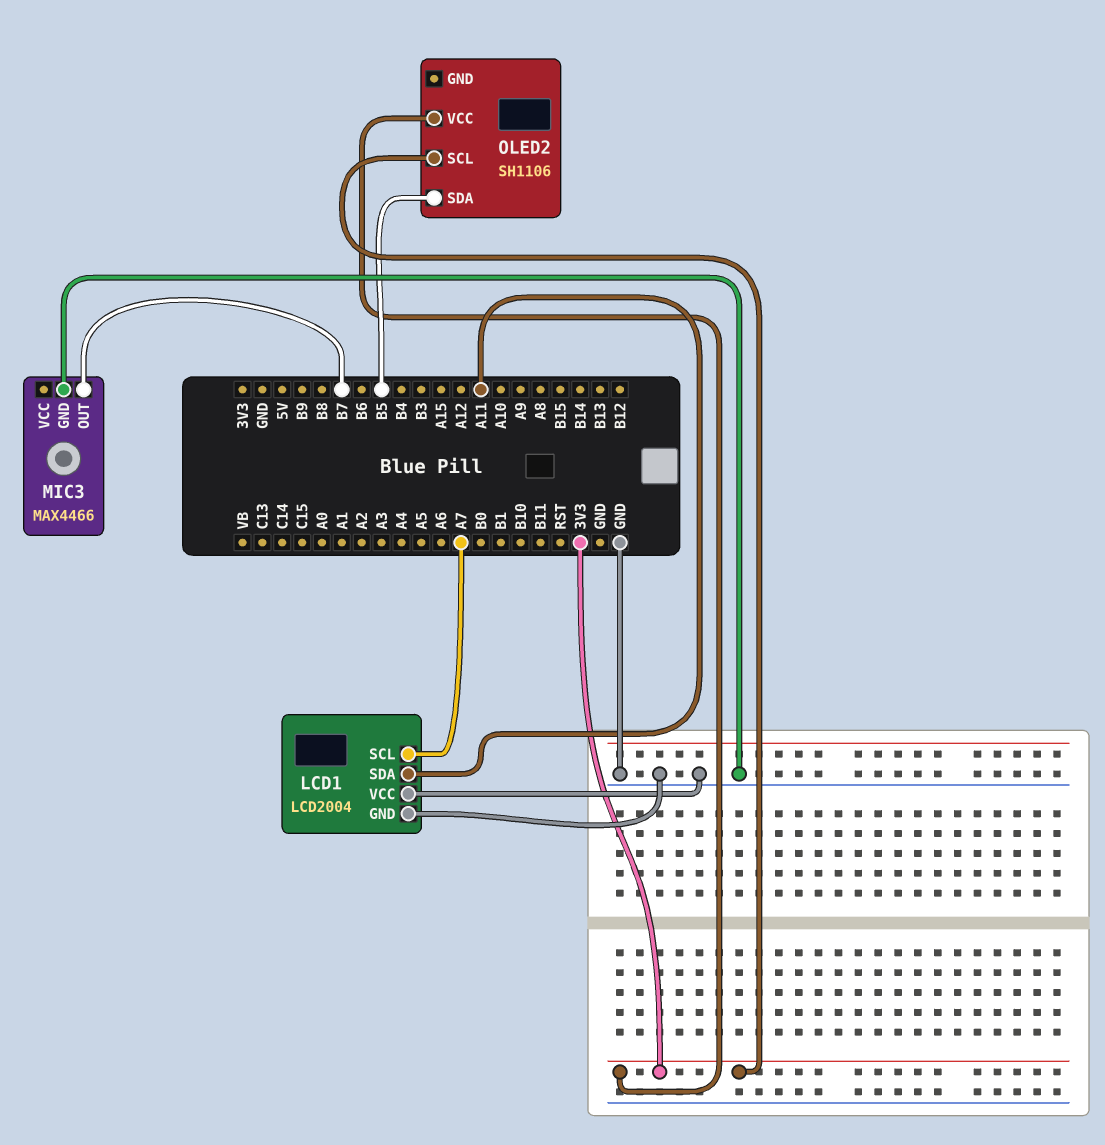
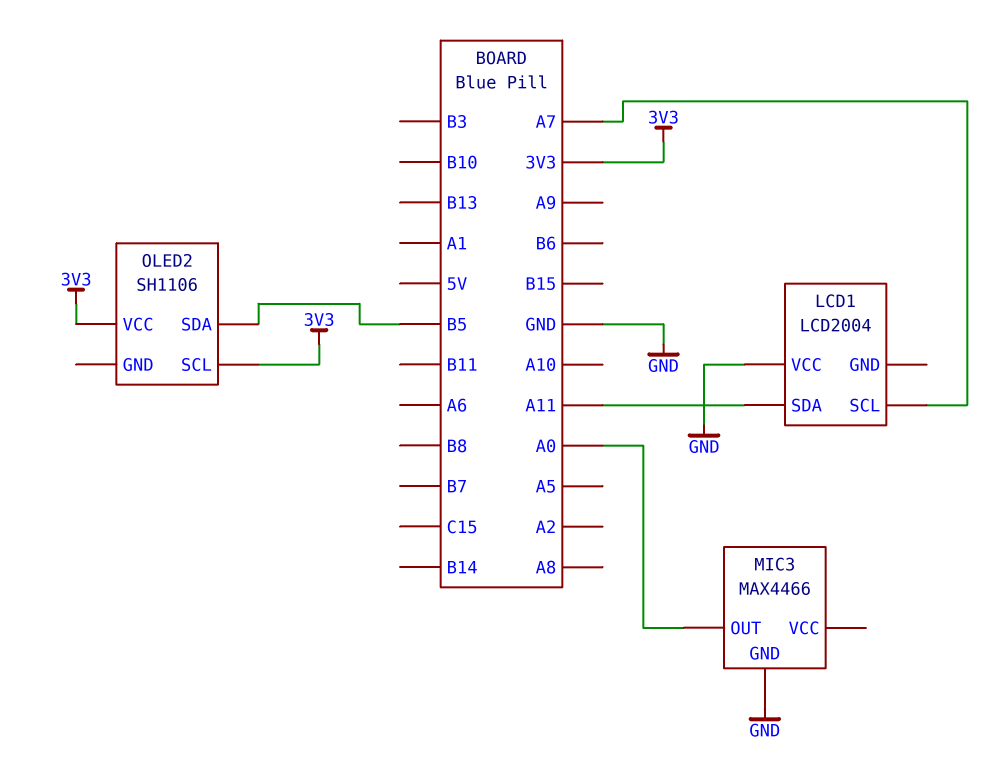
LCD1 pin GND: GND -> none
MIC3 pin OUT: B7 -> A0

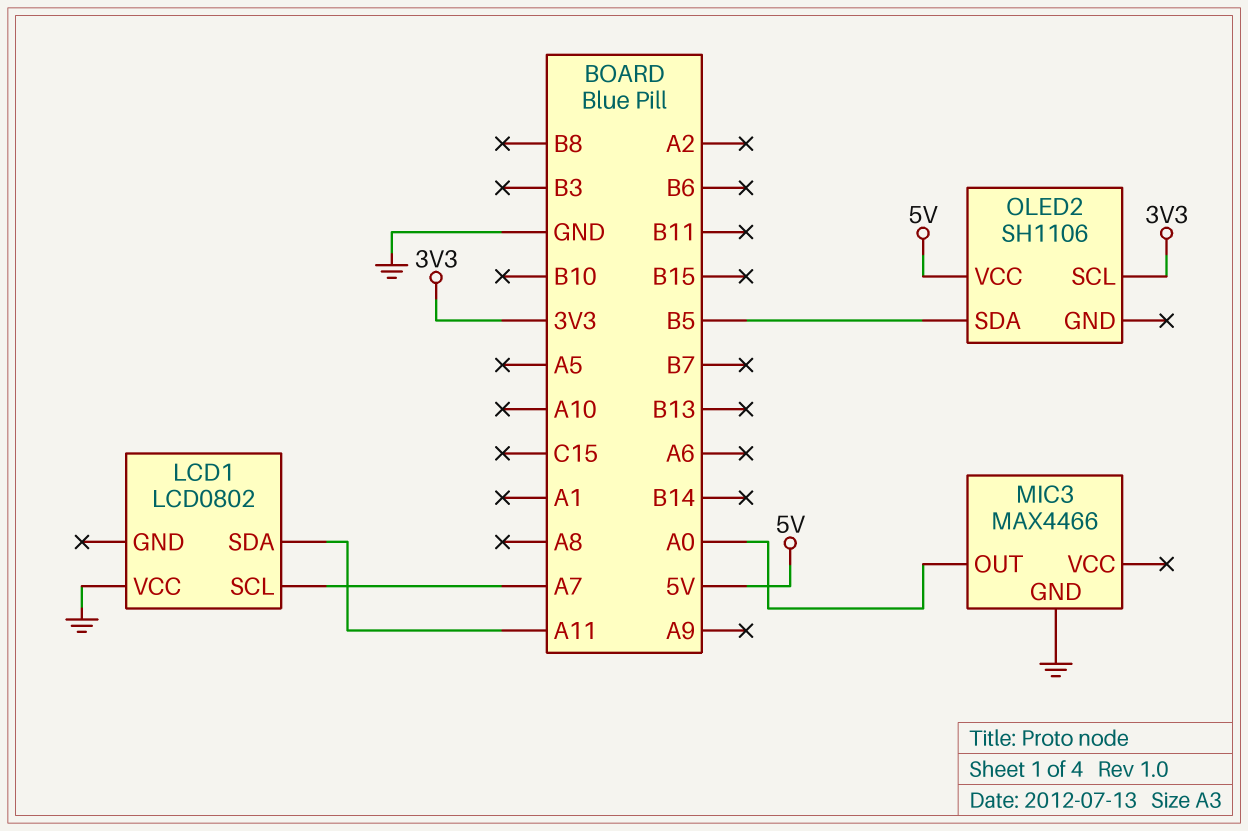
LCD1: LCD2004 -> LCD0802
OLED2 pin VCC: 3V3 -> 5V

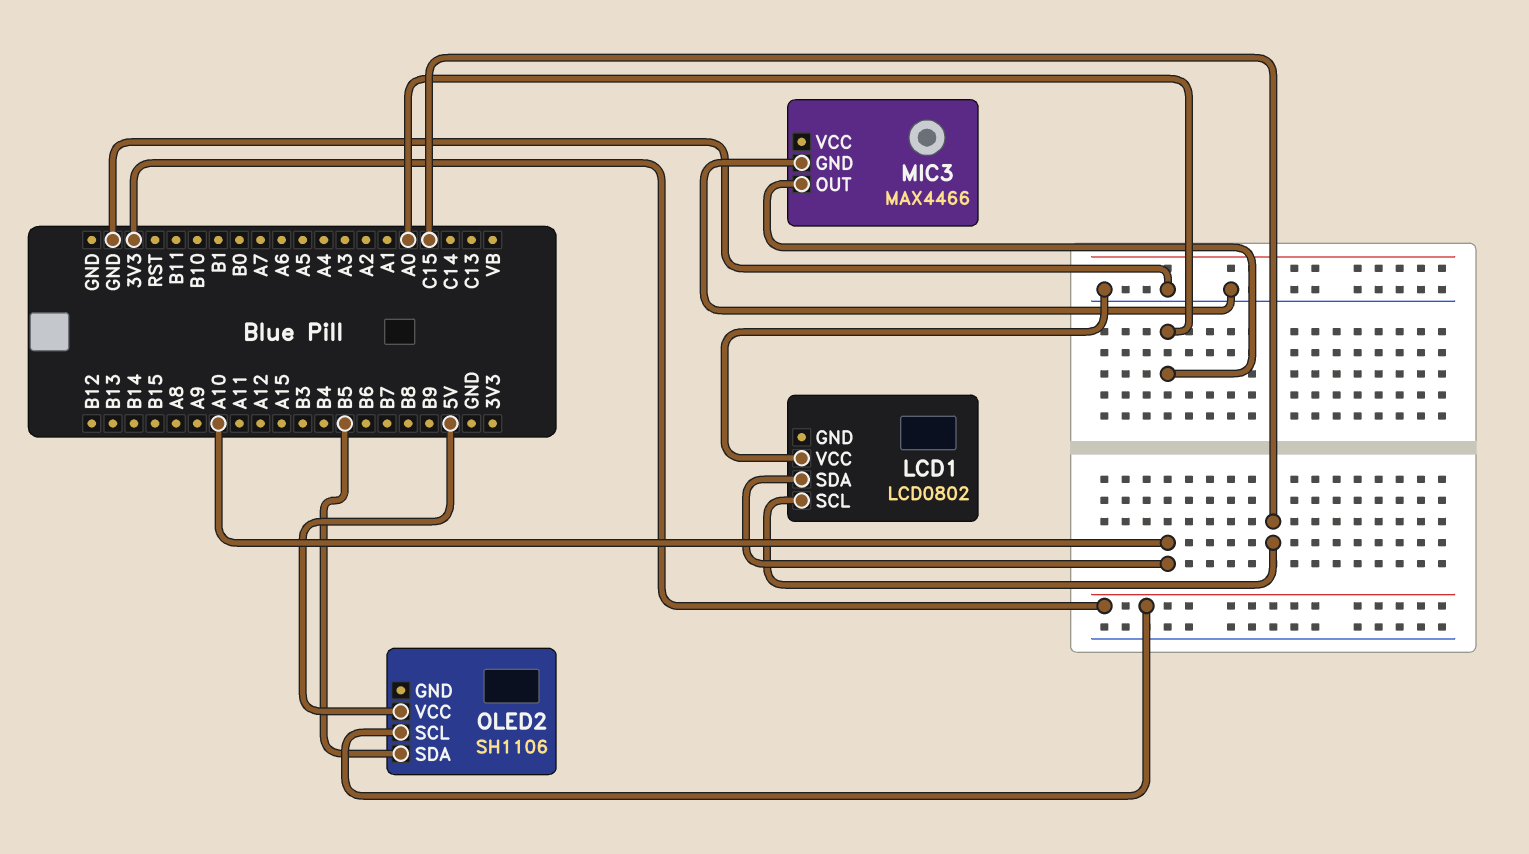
LCD1 pin SCL: A7 -> C15
LCD1 pin SDA: A11 -> A10

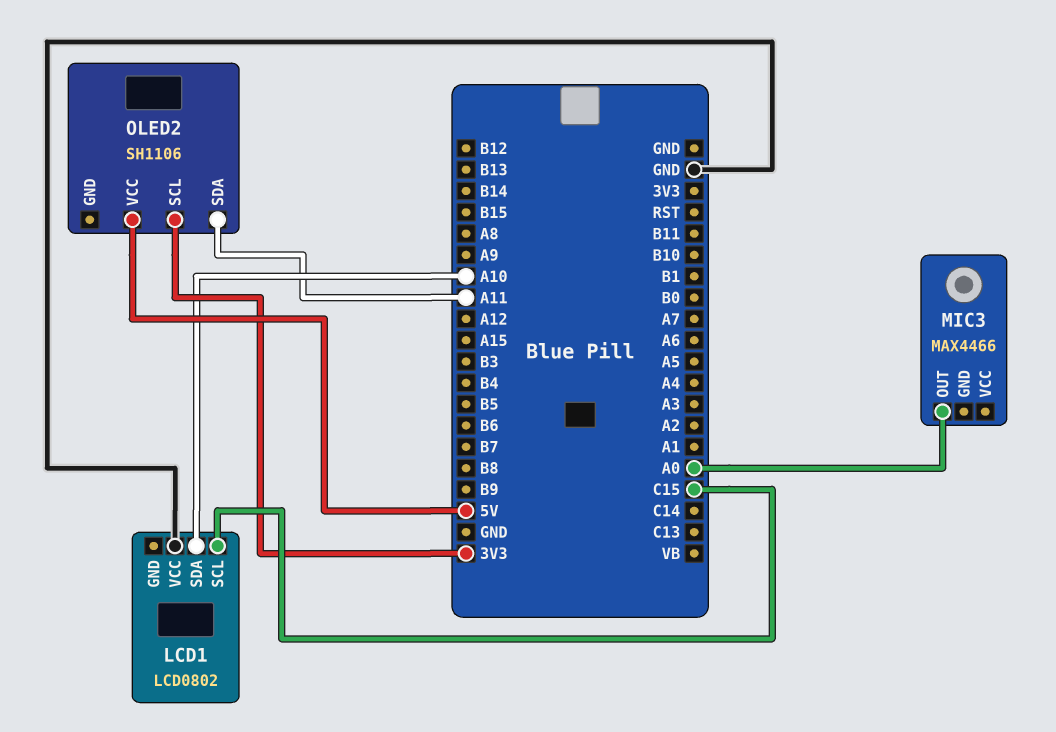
MIC3 pin GND: GND -> none
OLED2 pin SDA: B5 -> A11

